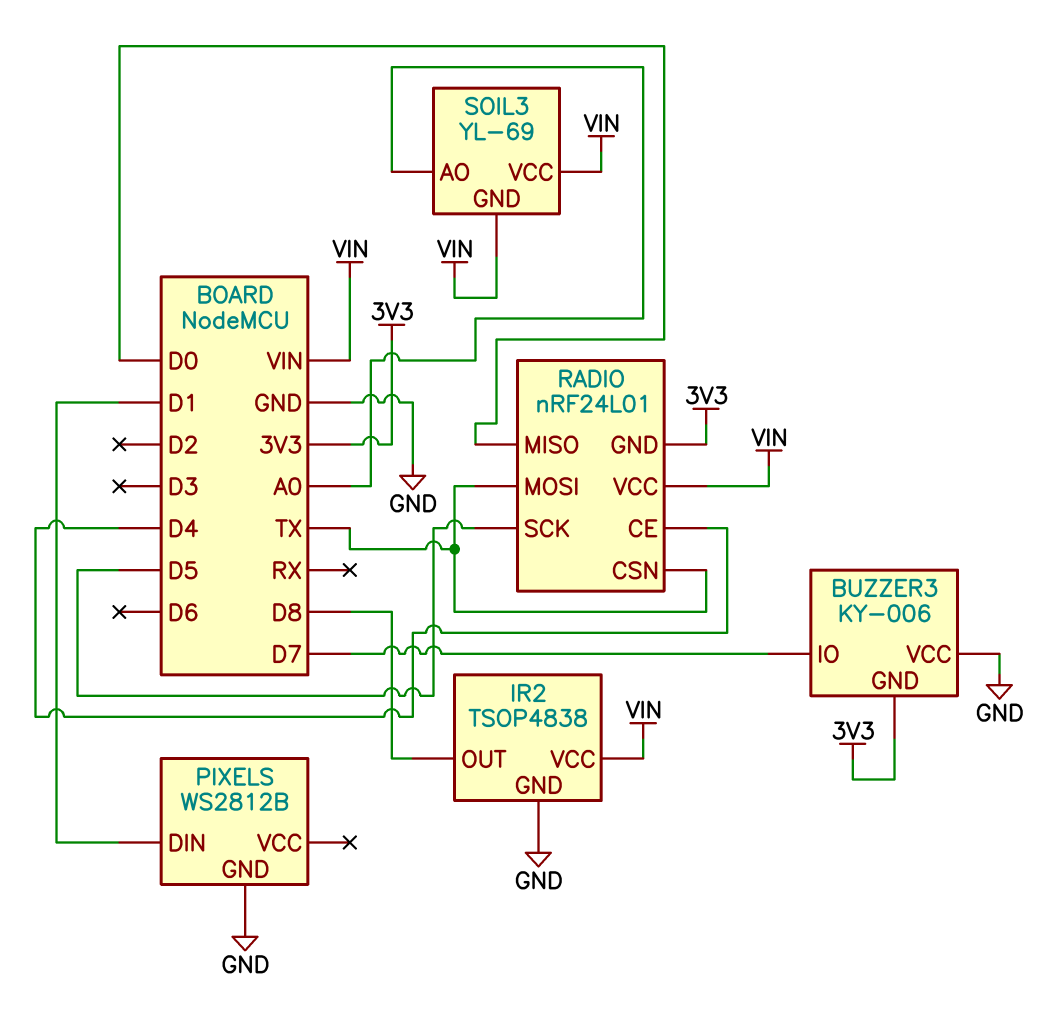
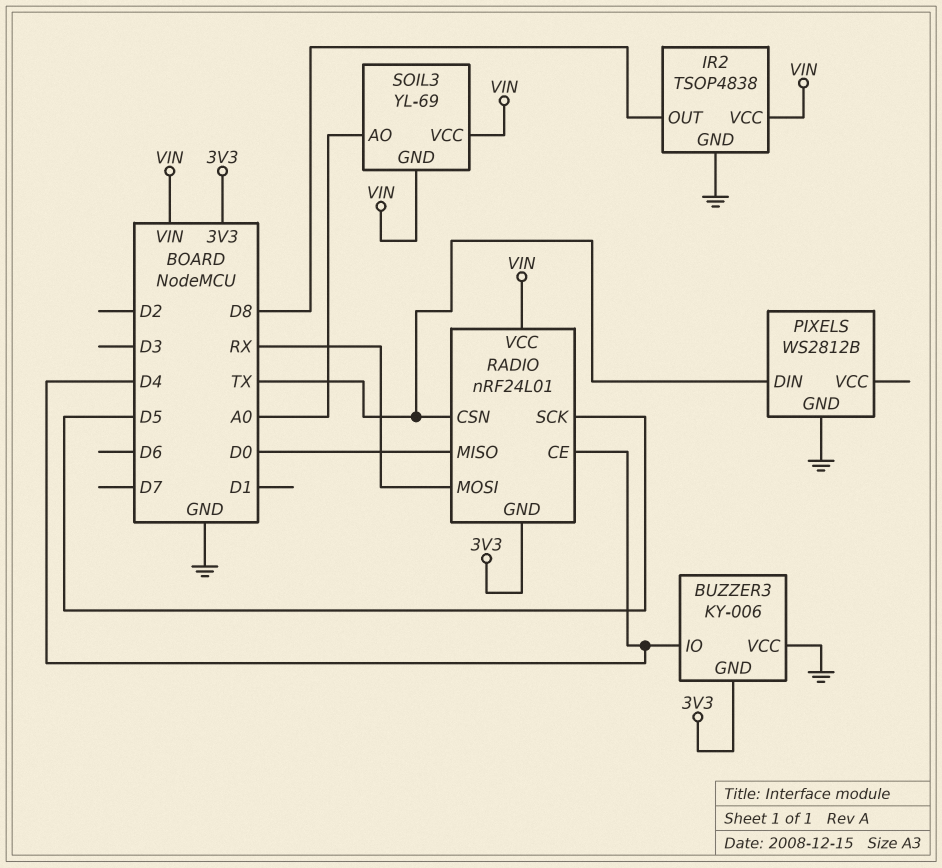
BUZZER3 pin IO: D7 -> D4
PIXELS pin DIN: D1 -> TX
RADIO pin MOSI: TX -> RX

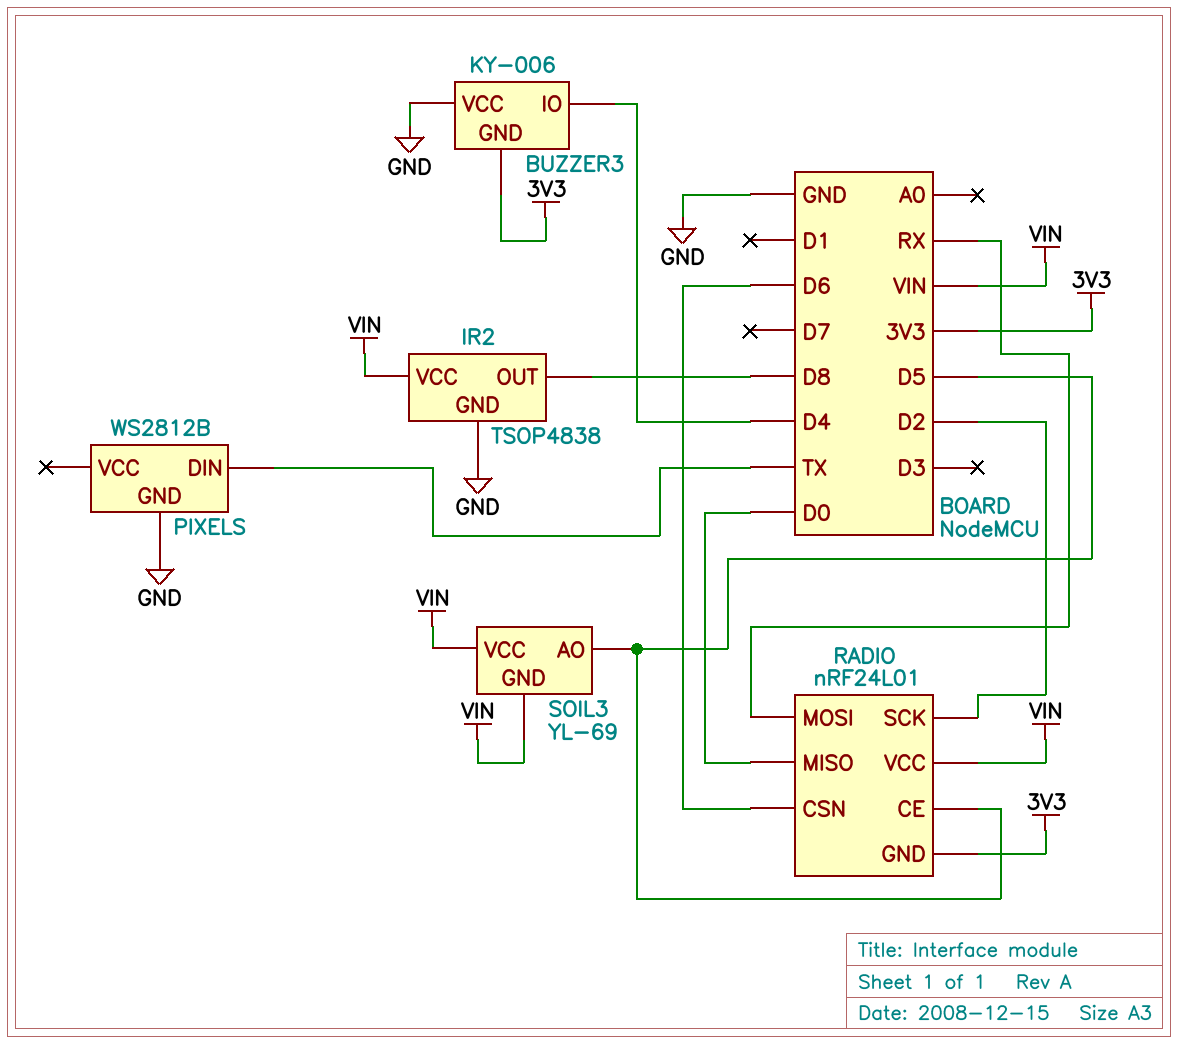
RADIO pin CE: D4 -> D5
RADIO pin CSN: TX -> D6
RADIO pin SCK: D5 -> D2
SOIL3 pin AO: A0 -> D5

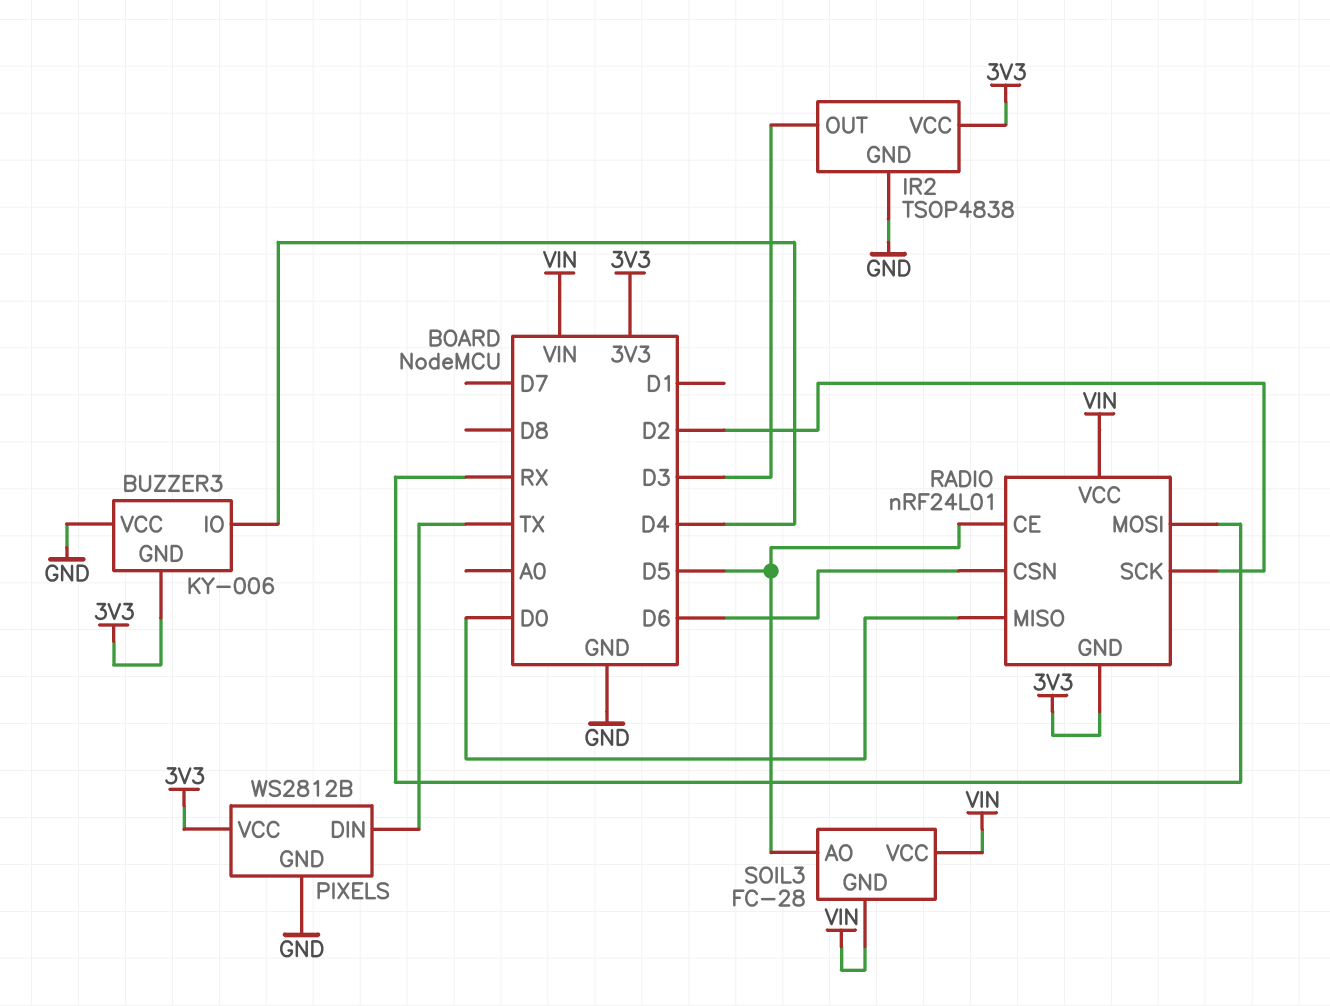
IR2 pin OUT: D8 -> D3
IR2 pin VCC: VIN -> 3V3
PIXELS pin VCC: none -> 3V3
SOIL3: YL-69 -> FC-28

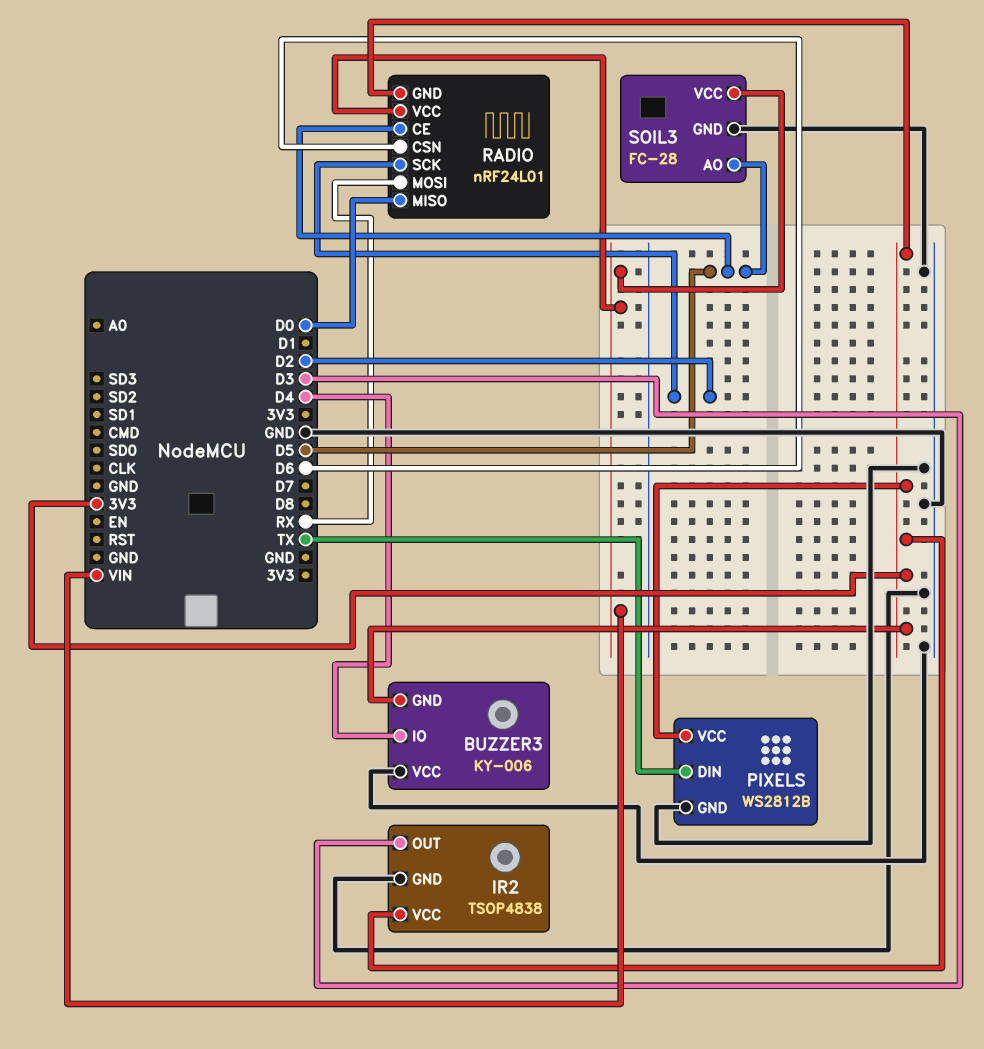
SOIL3 pin GND: VIN -> GND

